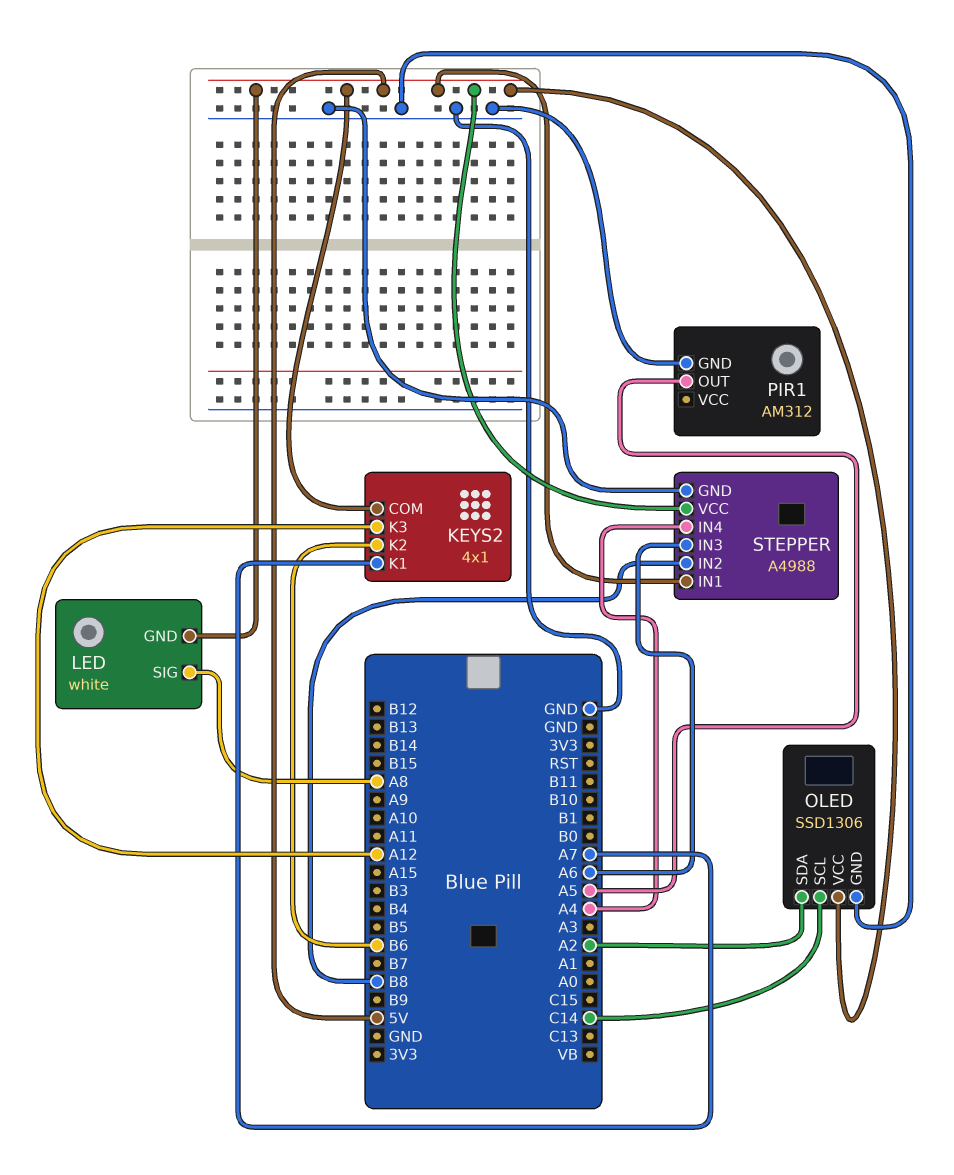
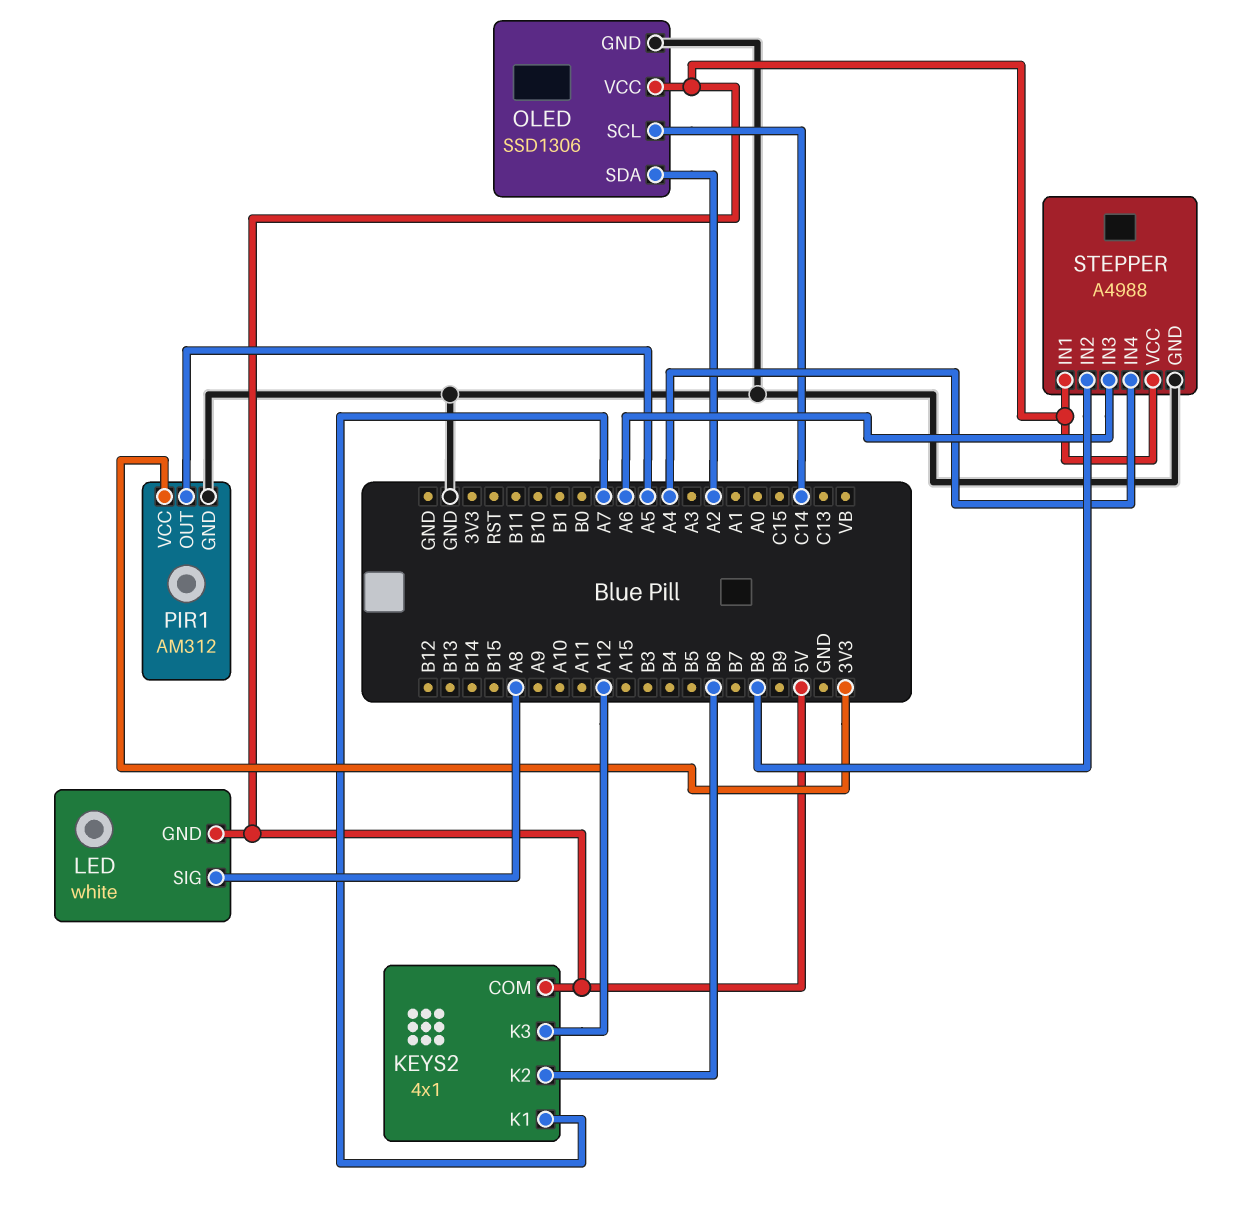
PIR1 pin VCC: none -> 3V3

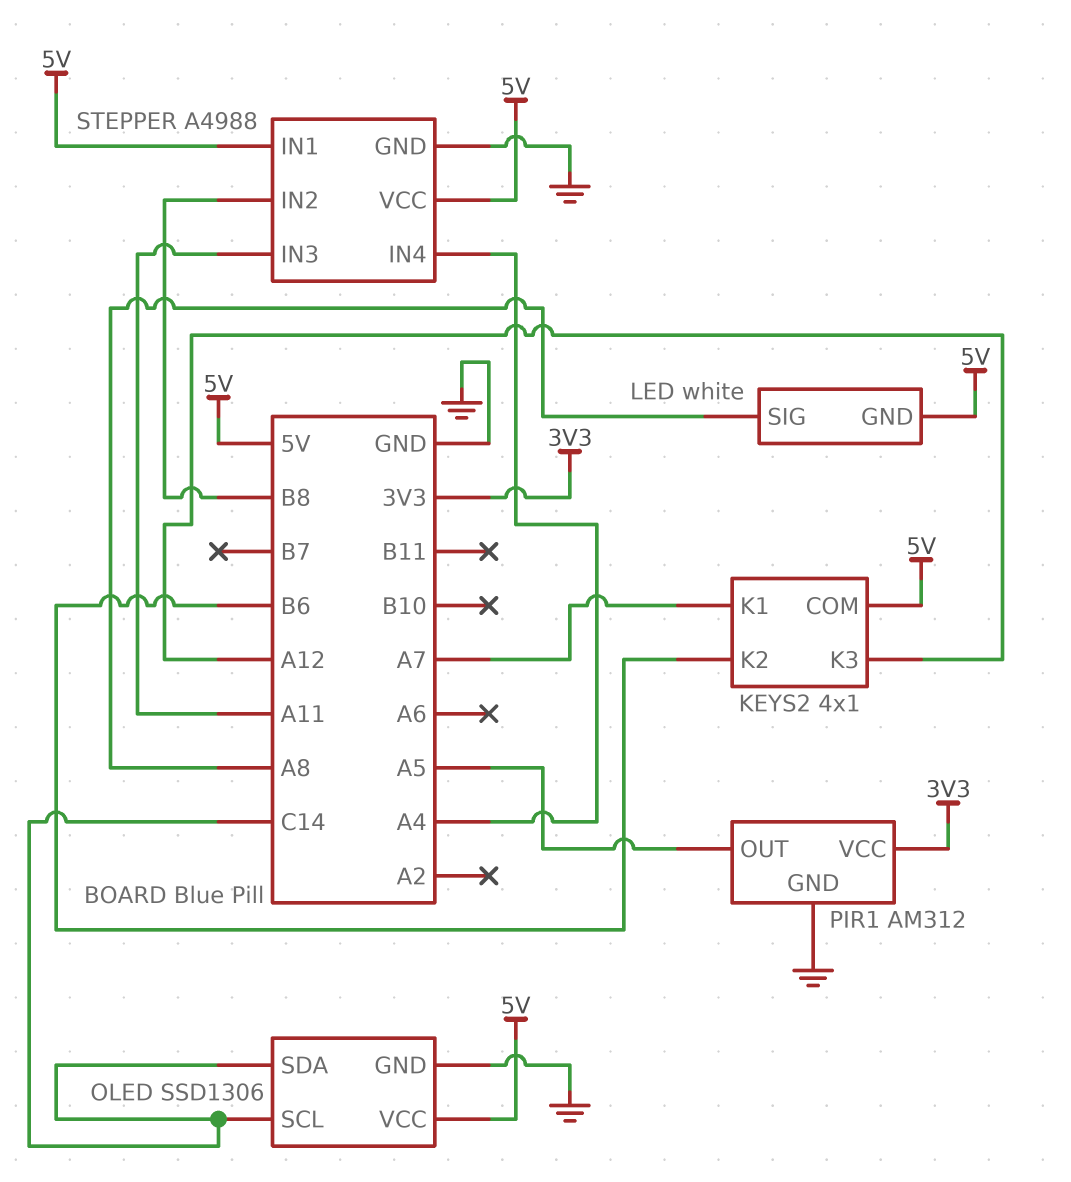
OLED pin SDA: A2 -> C14
STEPPER pin IN3: A6 -> A11

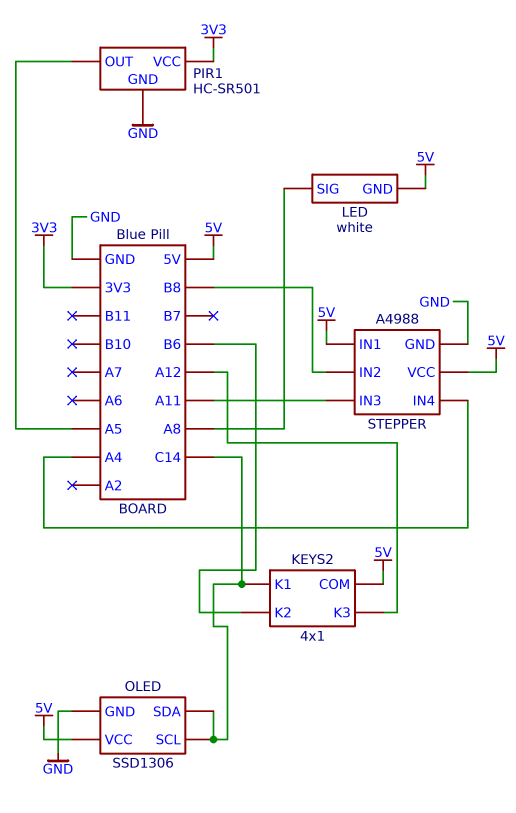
KEYS2 pin K1: A7 -> C14
PIR1: AM312 -> HC-SR501

